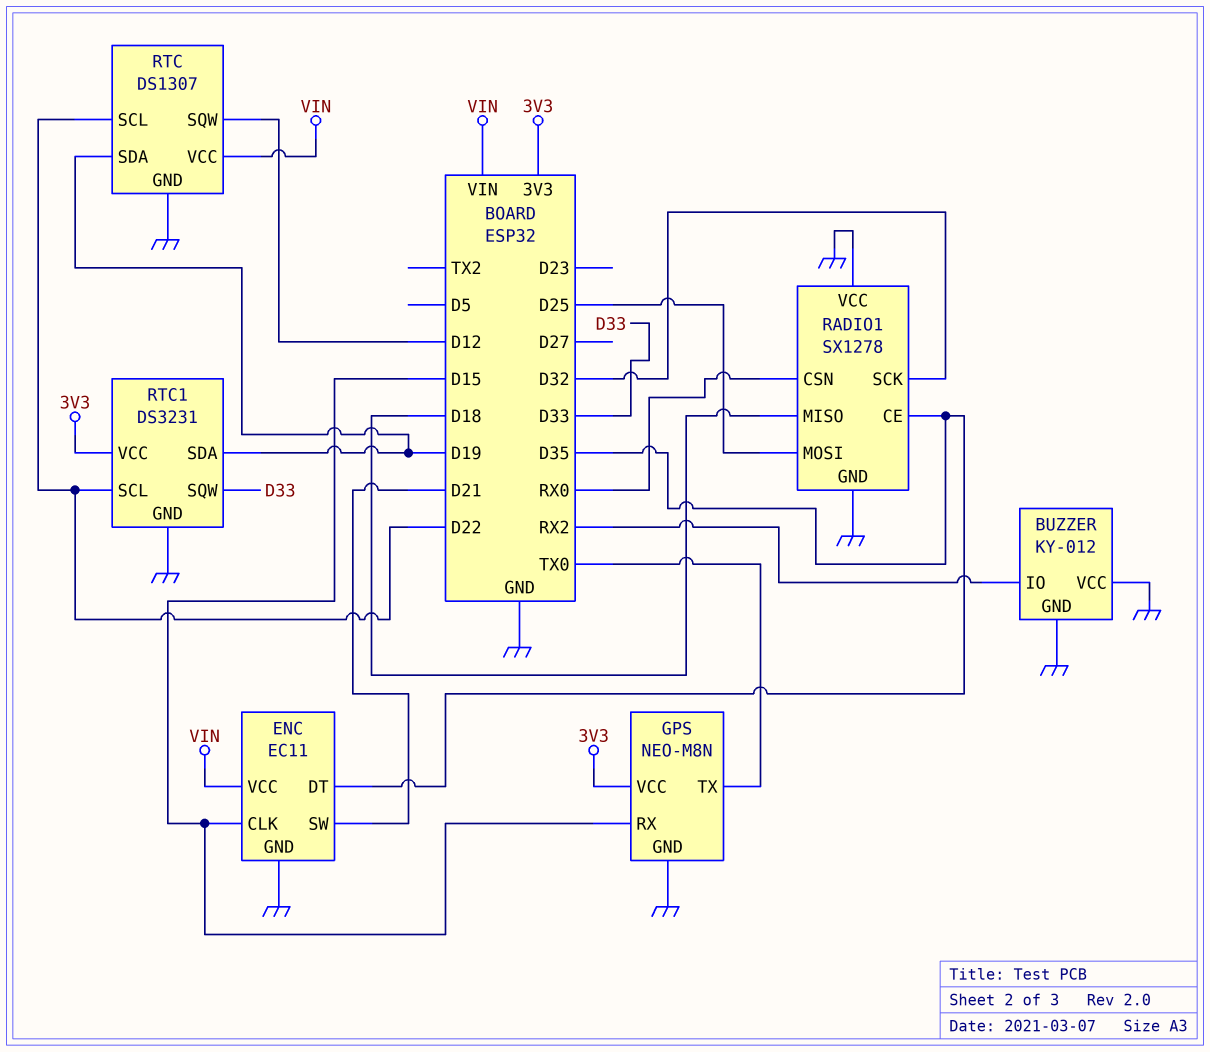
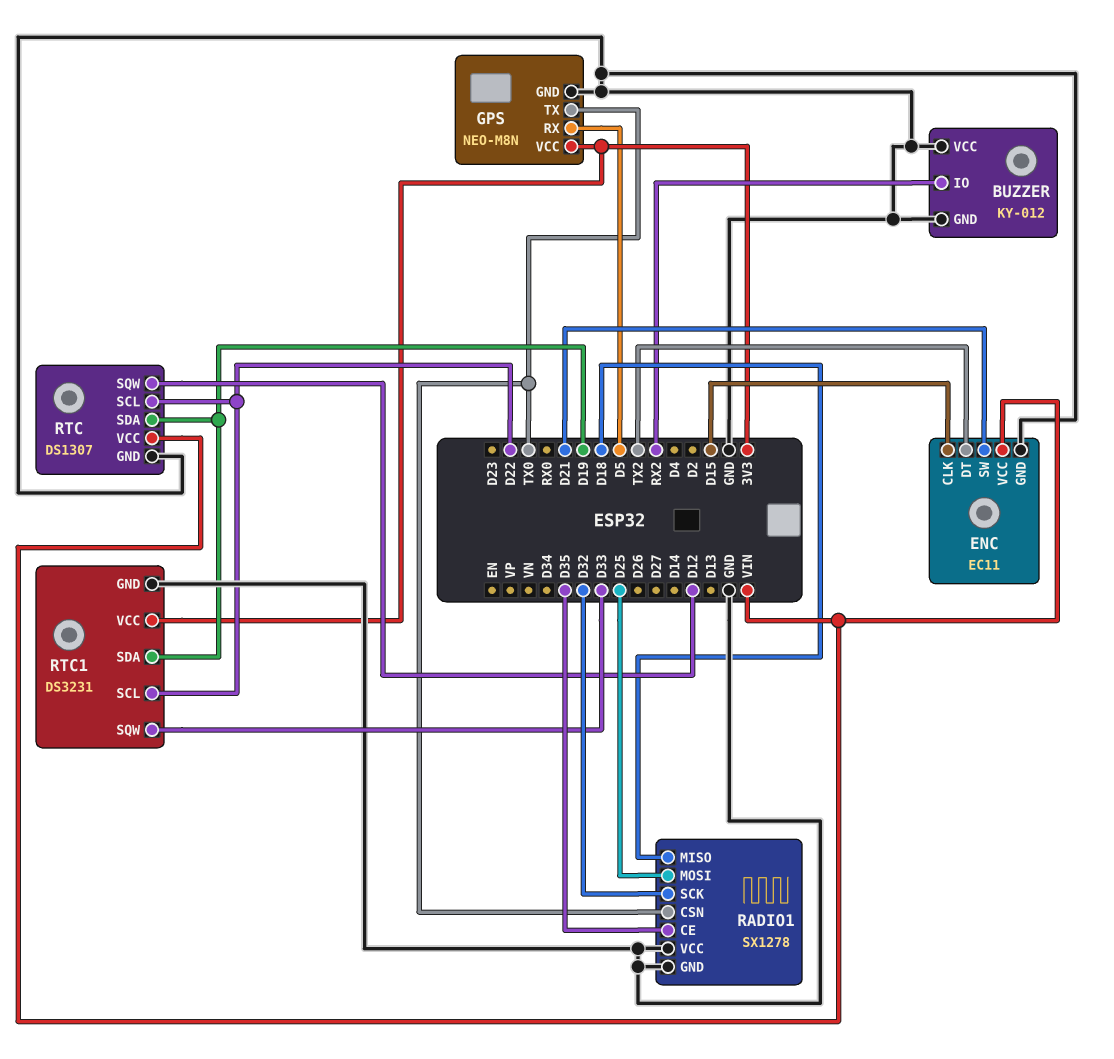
ENC pin DT: D35 -> TX2
GPS pin RX: D15 -> D5
RADIO1 pin CSN: RX0 -> TX0

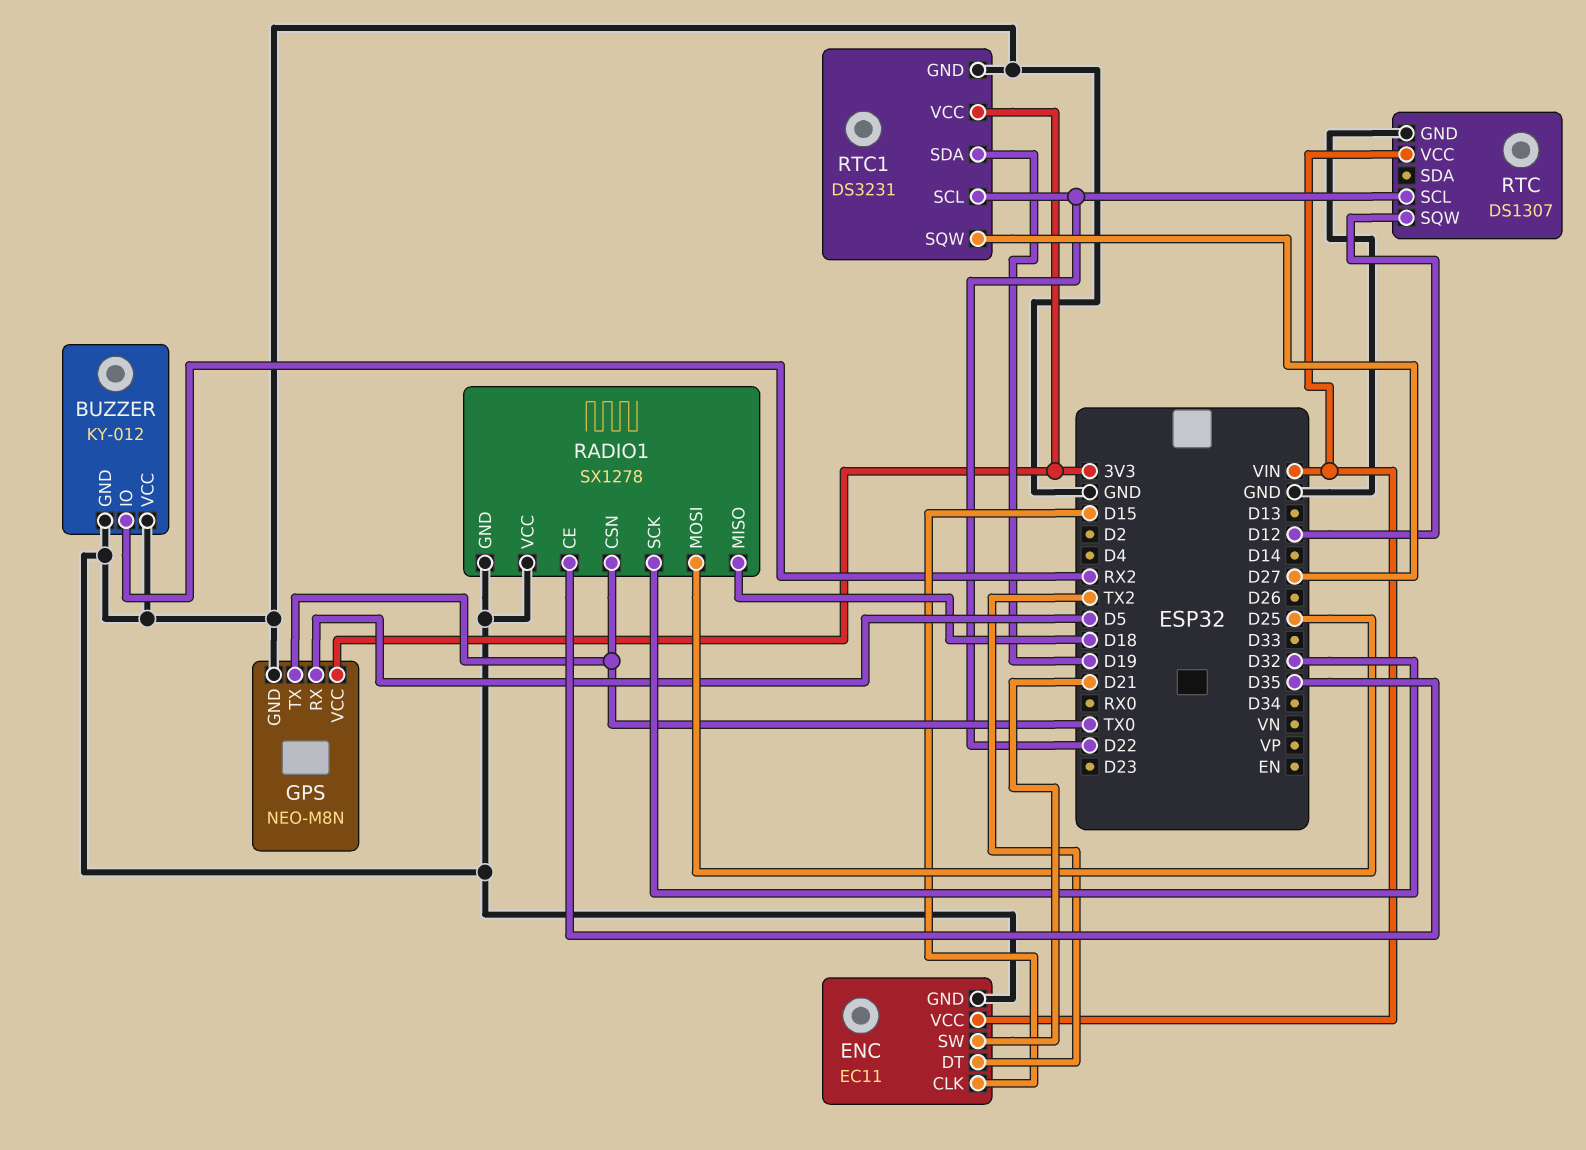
RTC pin SDA: D19 -> none
RTC1 pin SQW: D33 -> D27

